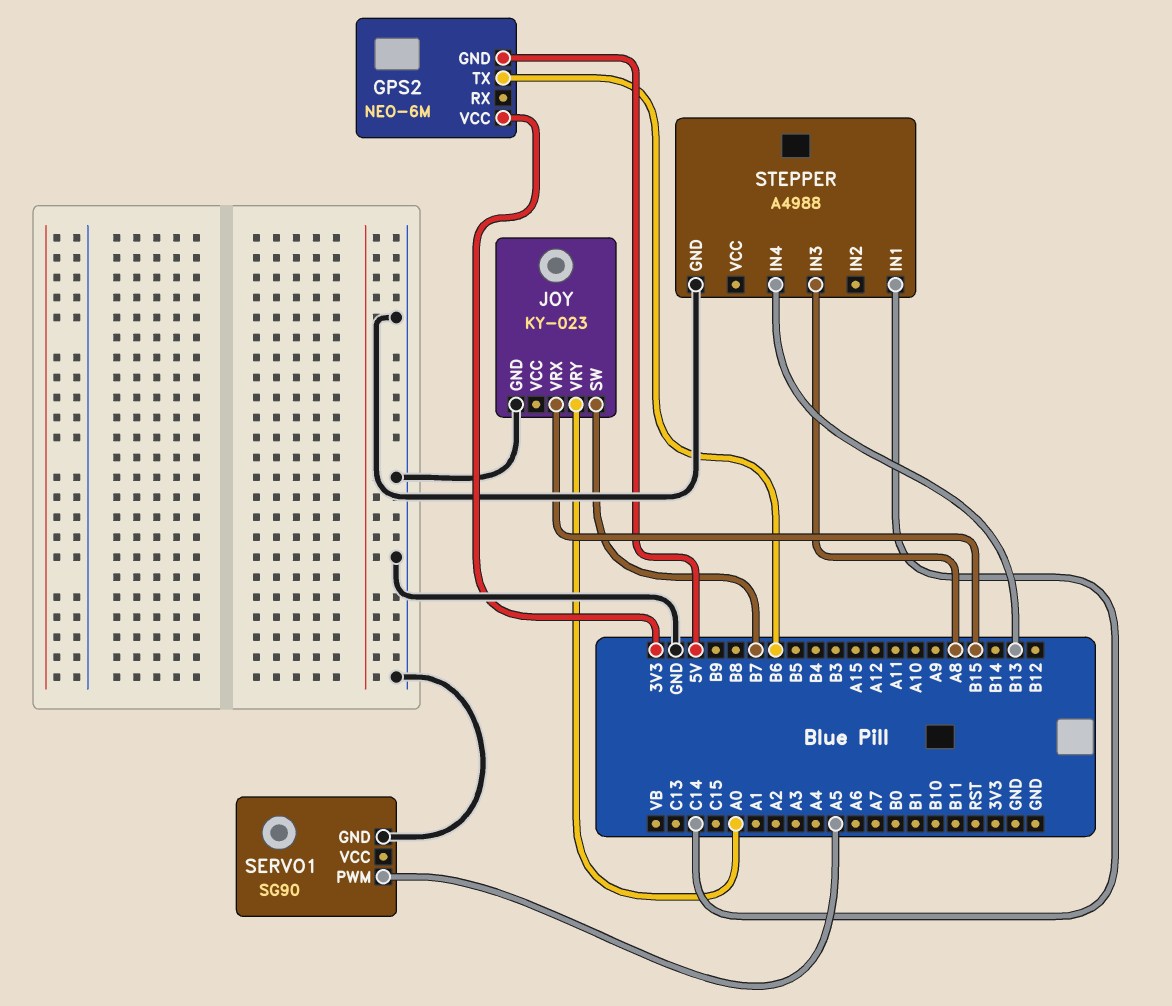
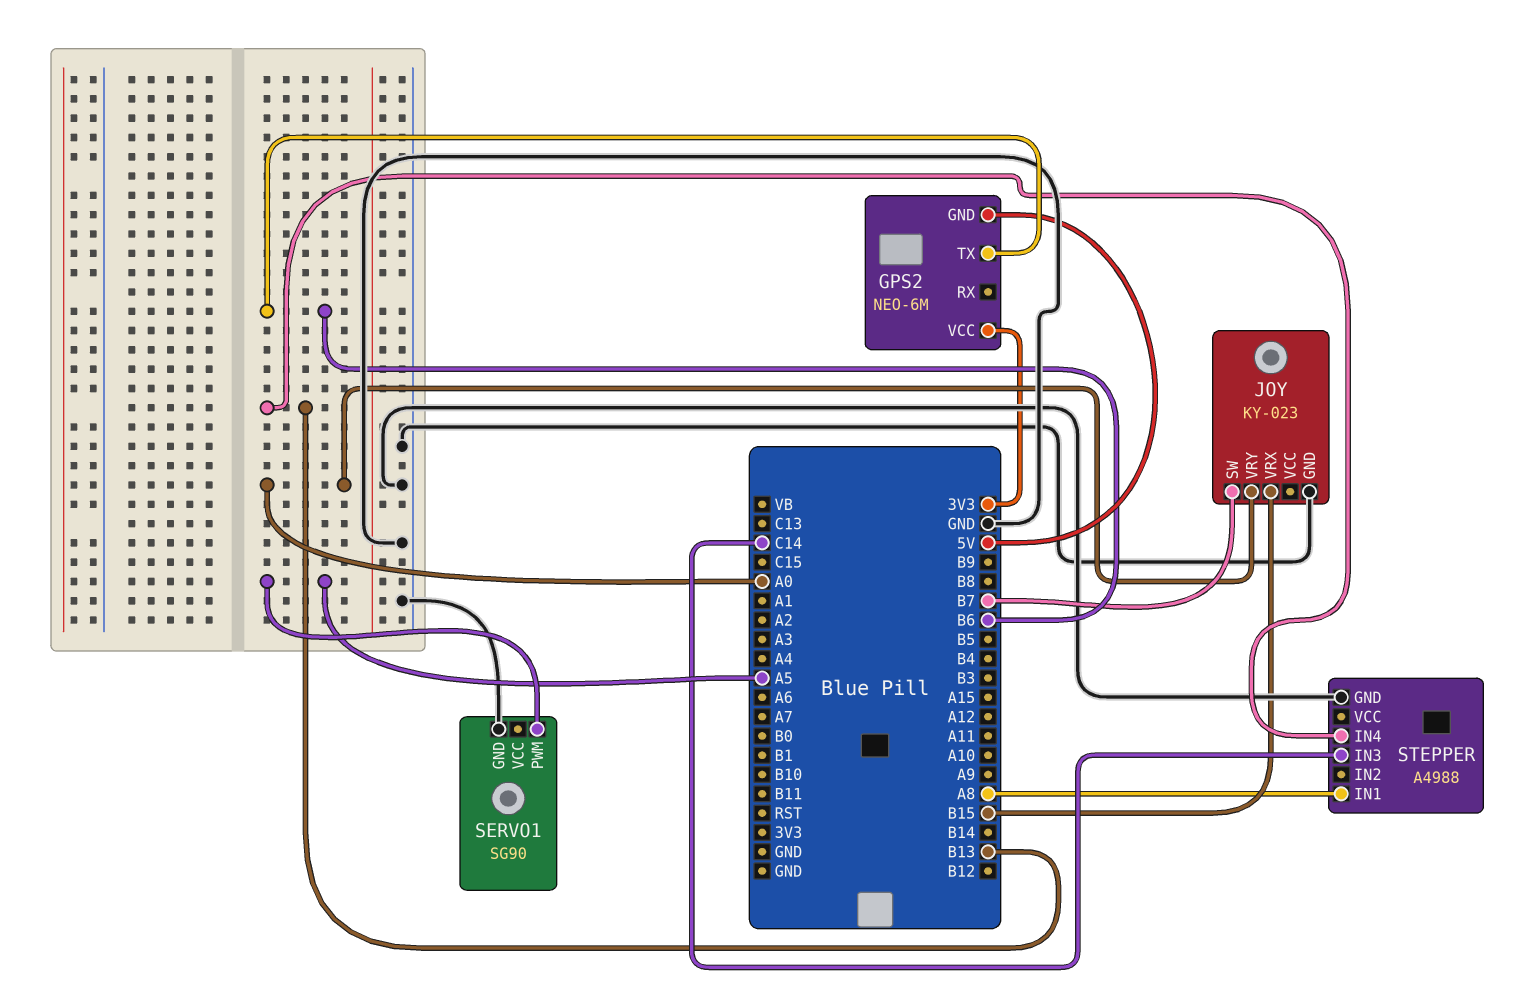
STEPPER pin IN1: C14 -> A8
STEPPER pin IN3: A8 -> C14

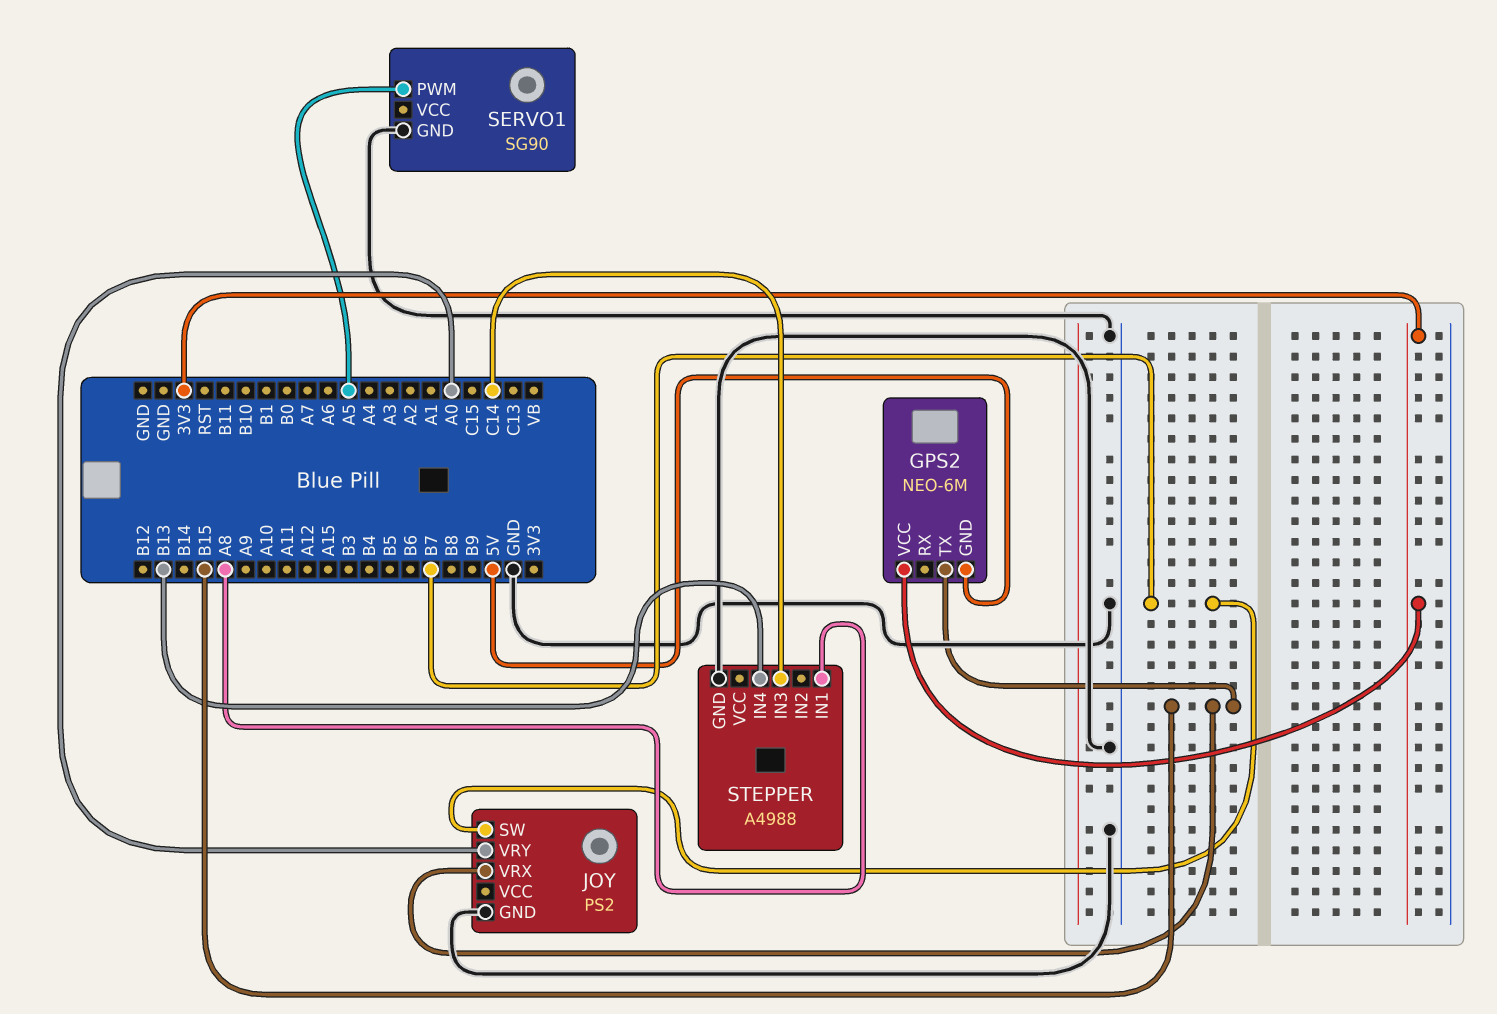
GPS2 pin TX: B6 -> B15
JOY: KY-023 -> PS2

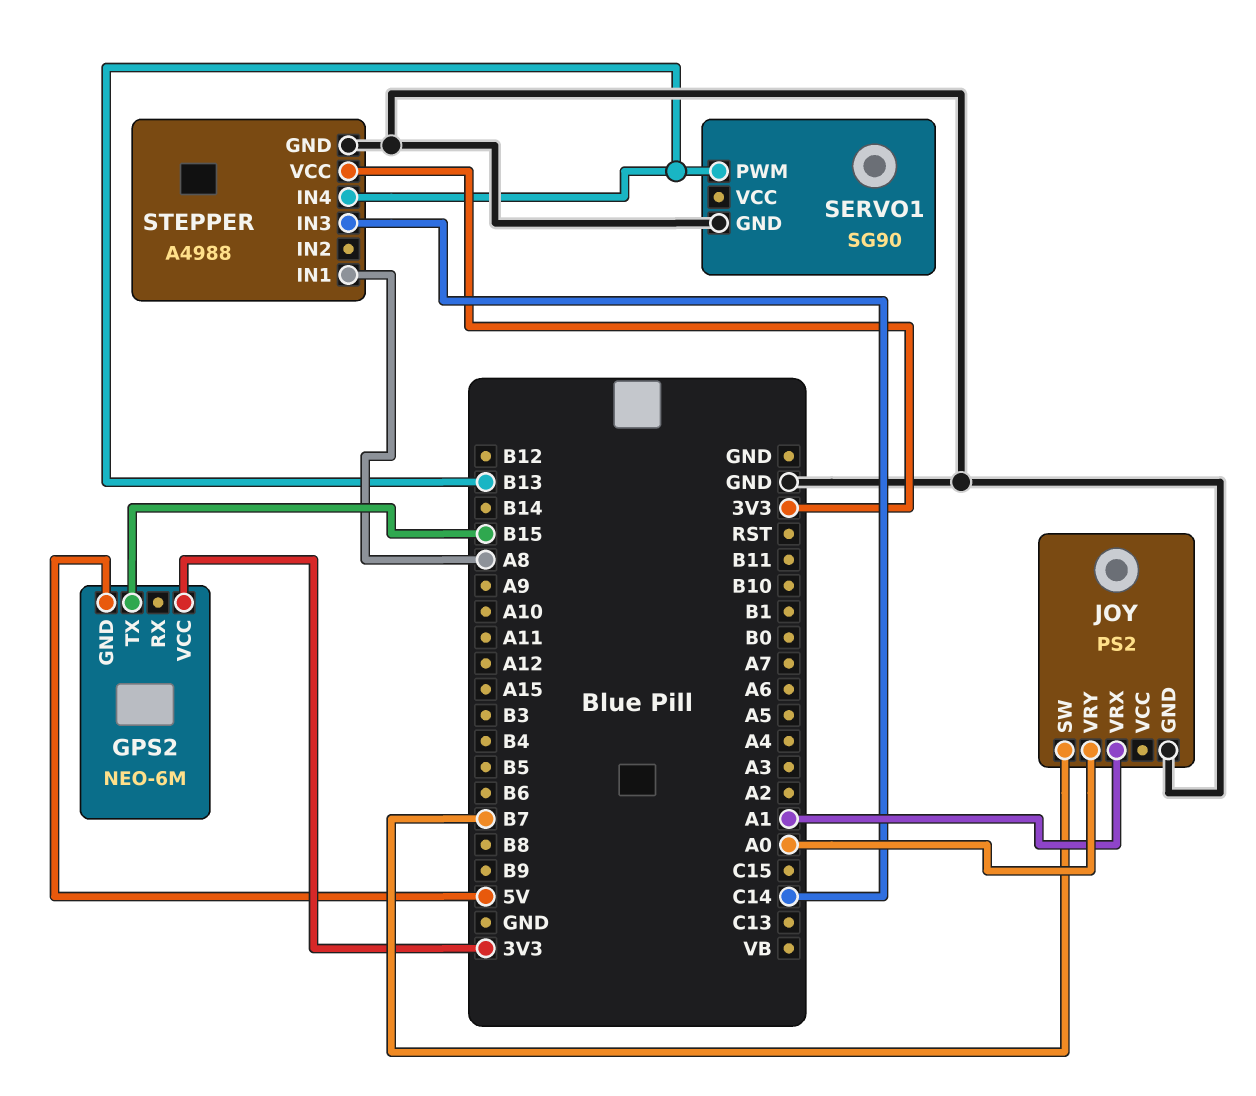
JOY pin VRX: B15 -> A1
SERVO1 pin PWM: A5 -> B13
STEPPER pin VCC: none -> 3V3

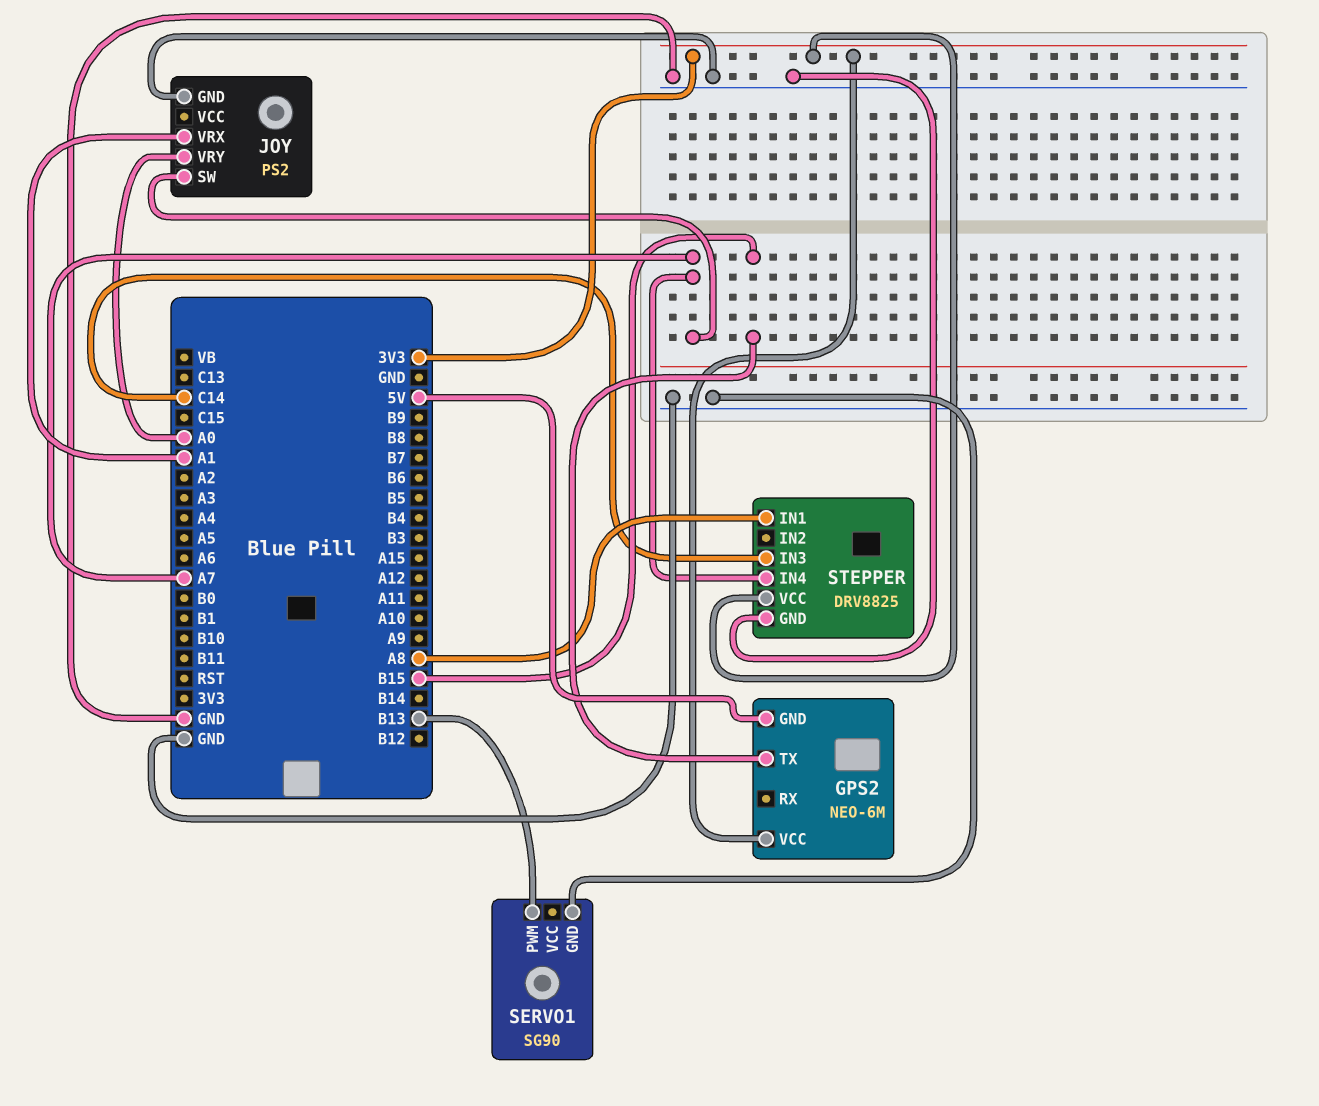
JOY pin SW: B7 -> A7
STEPPER: A4988 -> DRV8825
STEPPER pin IN4: B13 -> A7

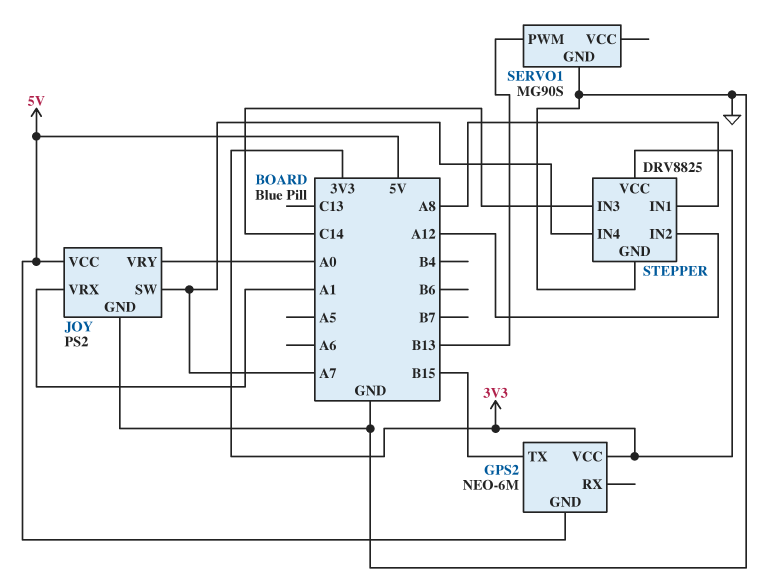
JOY pin VCC: none -> 5V
SERVO1: SG90 -> MG90S
STEPPER pin IN2: none -> A12

